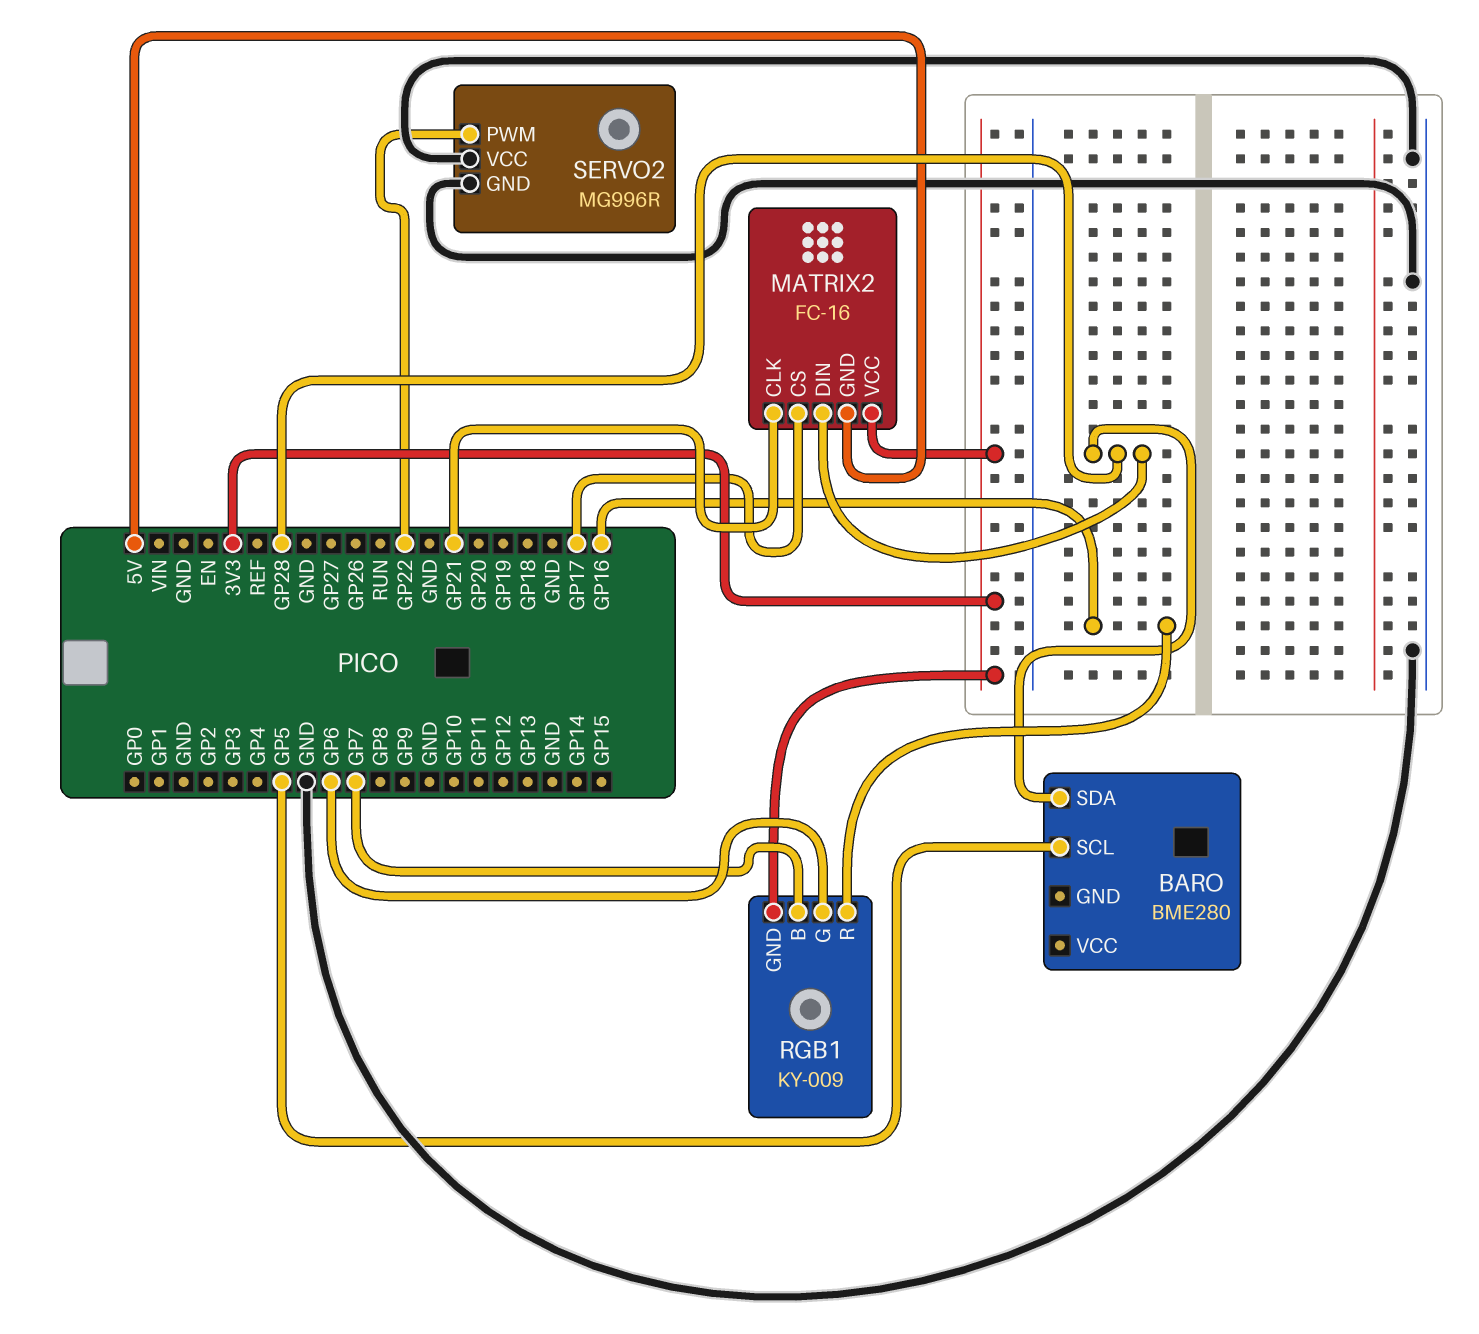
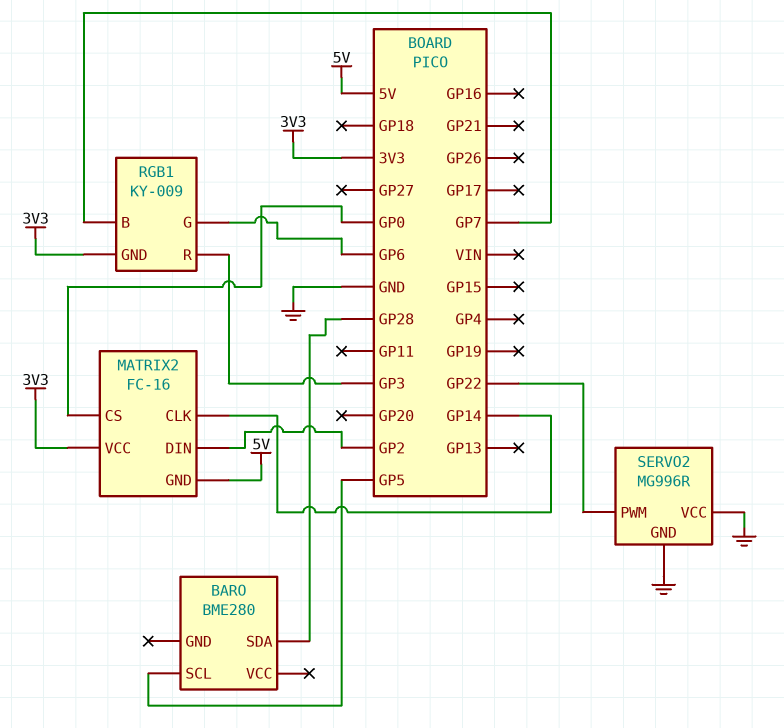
MATRIX2 pin CLK: GP21 -> GP14
MATRIX2 pin CS: GP17 -> GP0
MATRIX2 pin DIN: GP28 -> GP2
RGB1 pin R: GP16 -> GP3

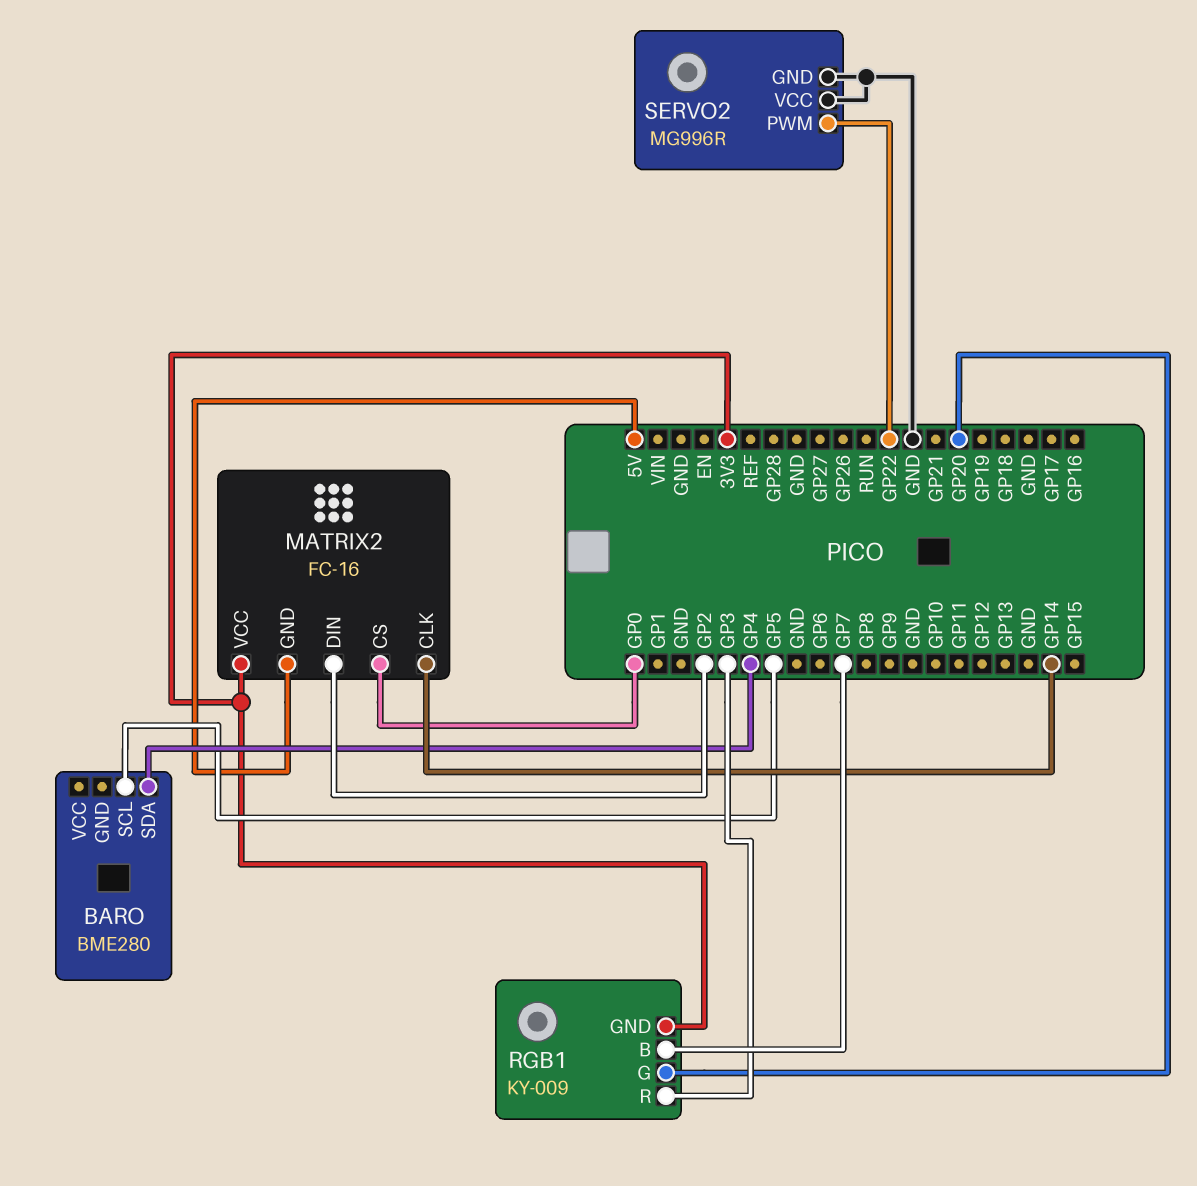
BARO pin SDA: GP28 -> GP4
RGB1 pin G: GP6 -> GP20

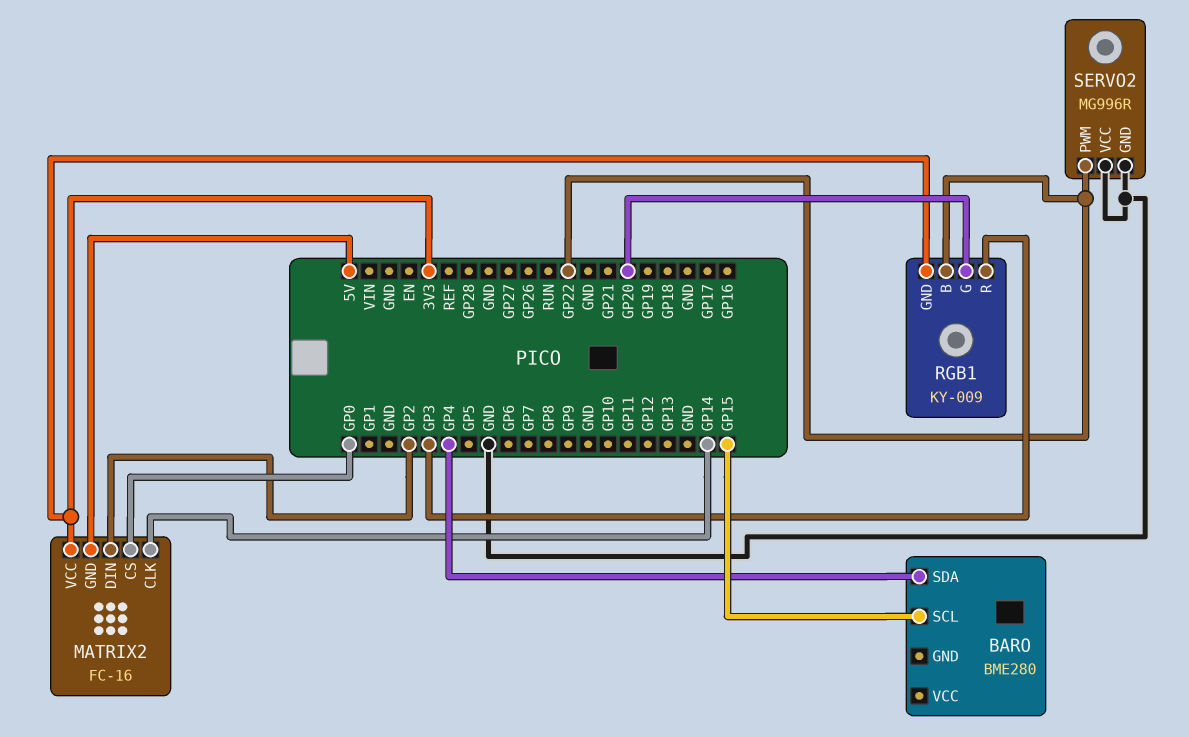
BARO pin SCL: GP5 -> GP15
RGB1 pin B: GP7 -> GP22

